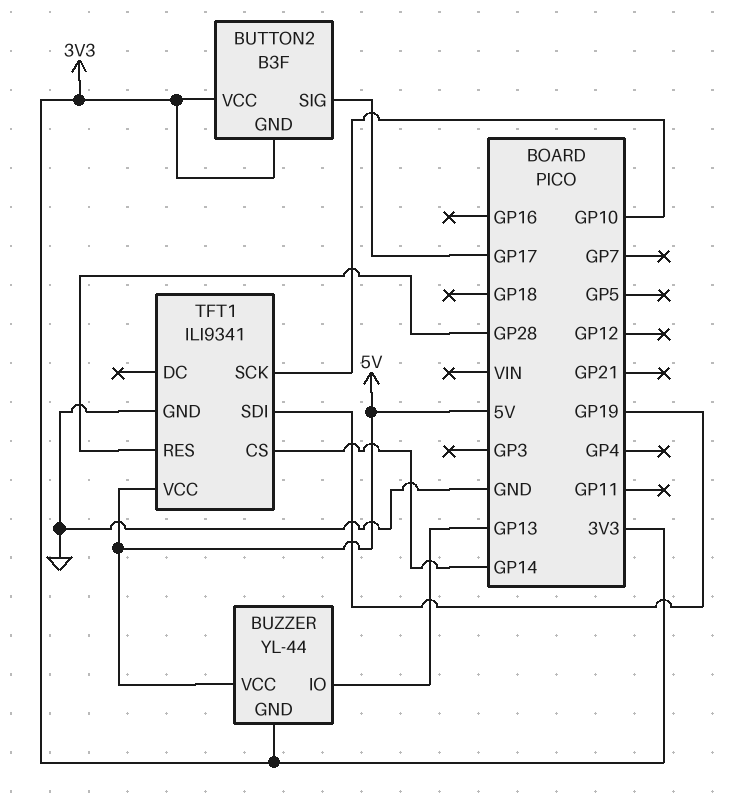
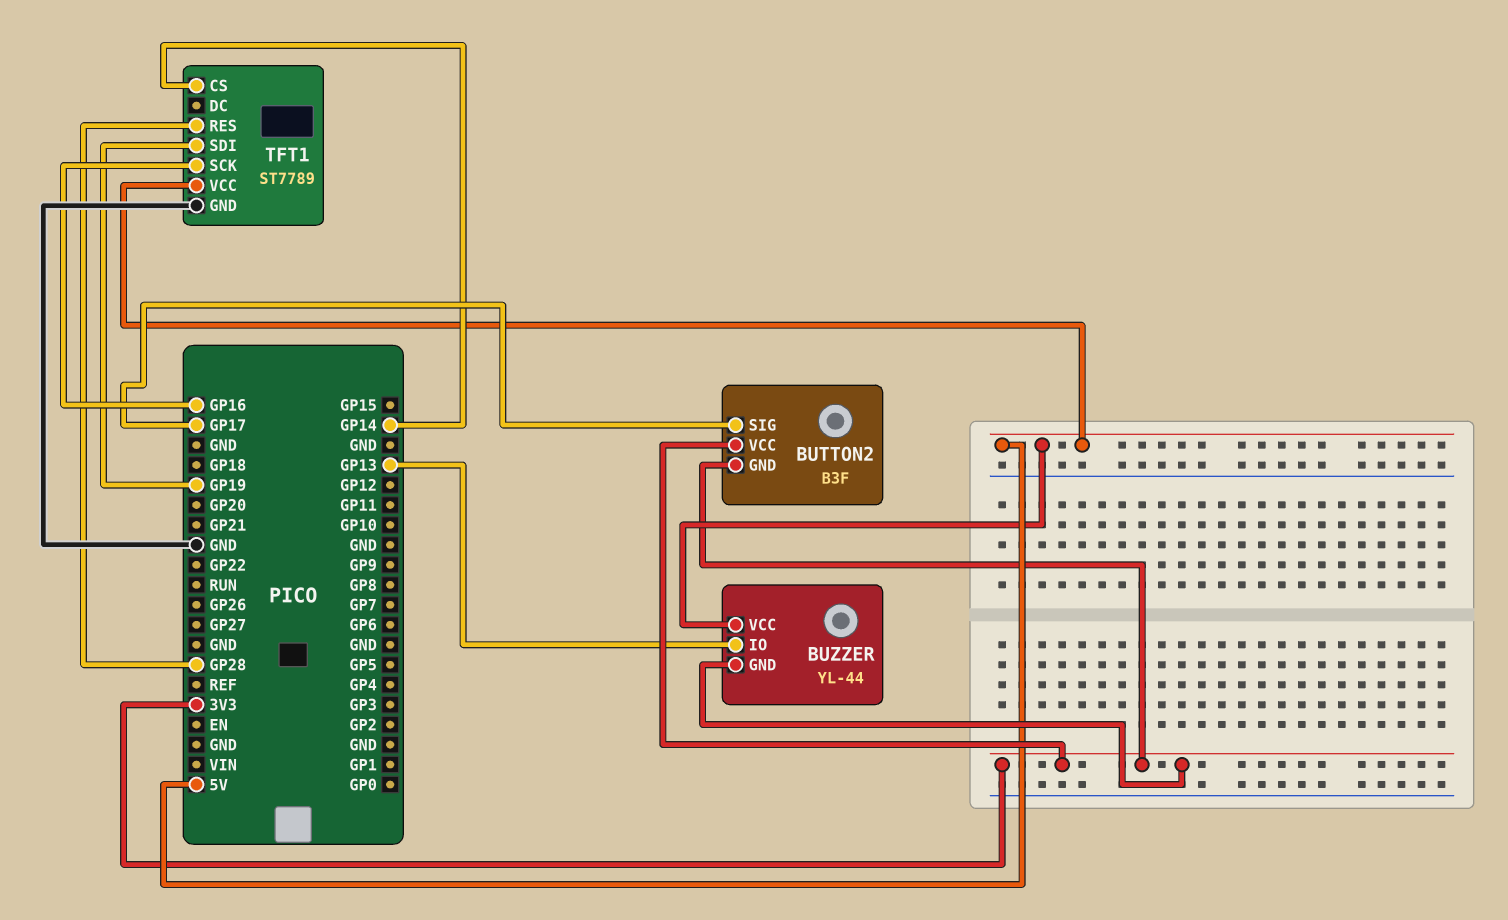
TFT1: ILI9341 -> ST7789
TFT1 pin SCK: GP10 -> GP16

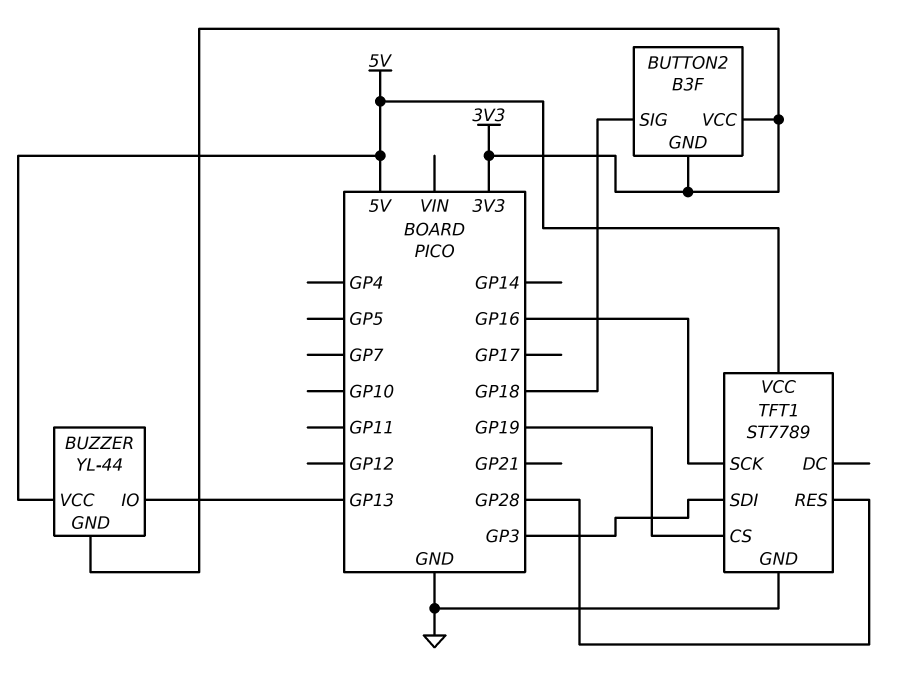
BUTTON2 pin SIG: GP17 -> GP18
TFT1 pin CS: GP14 -> GP19
TFT1 pin SDI: GP19 -> GP3

